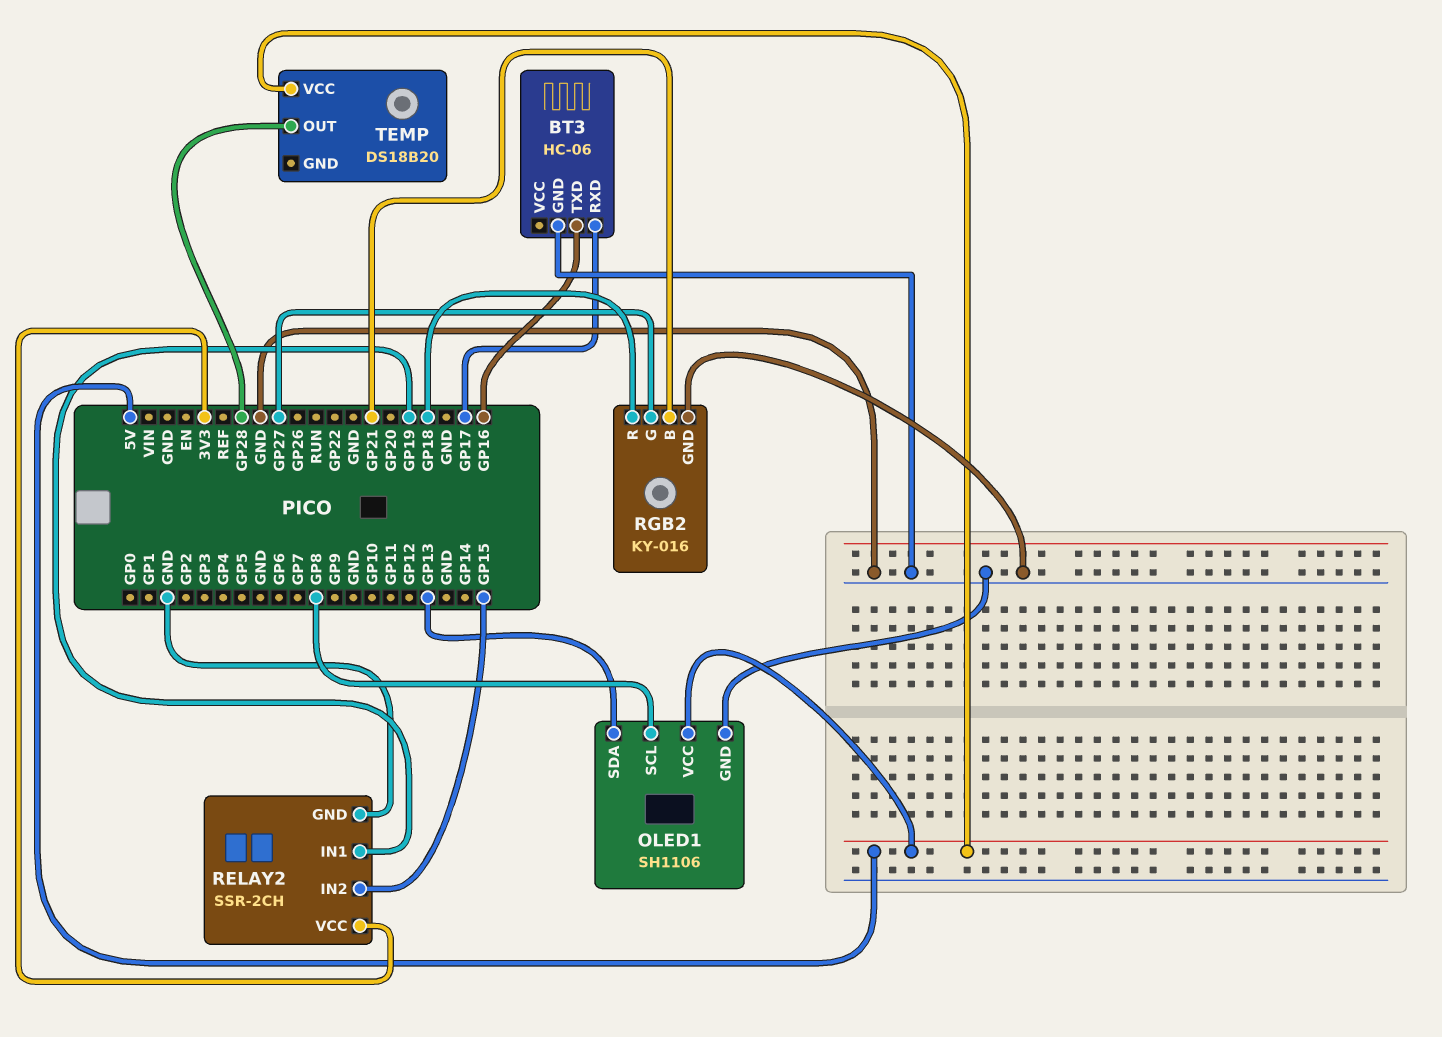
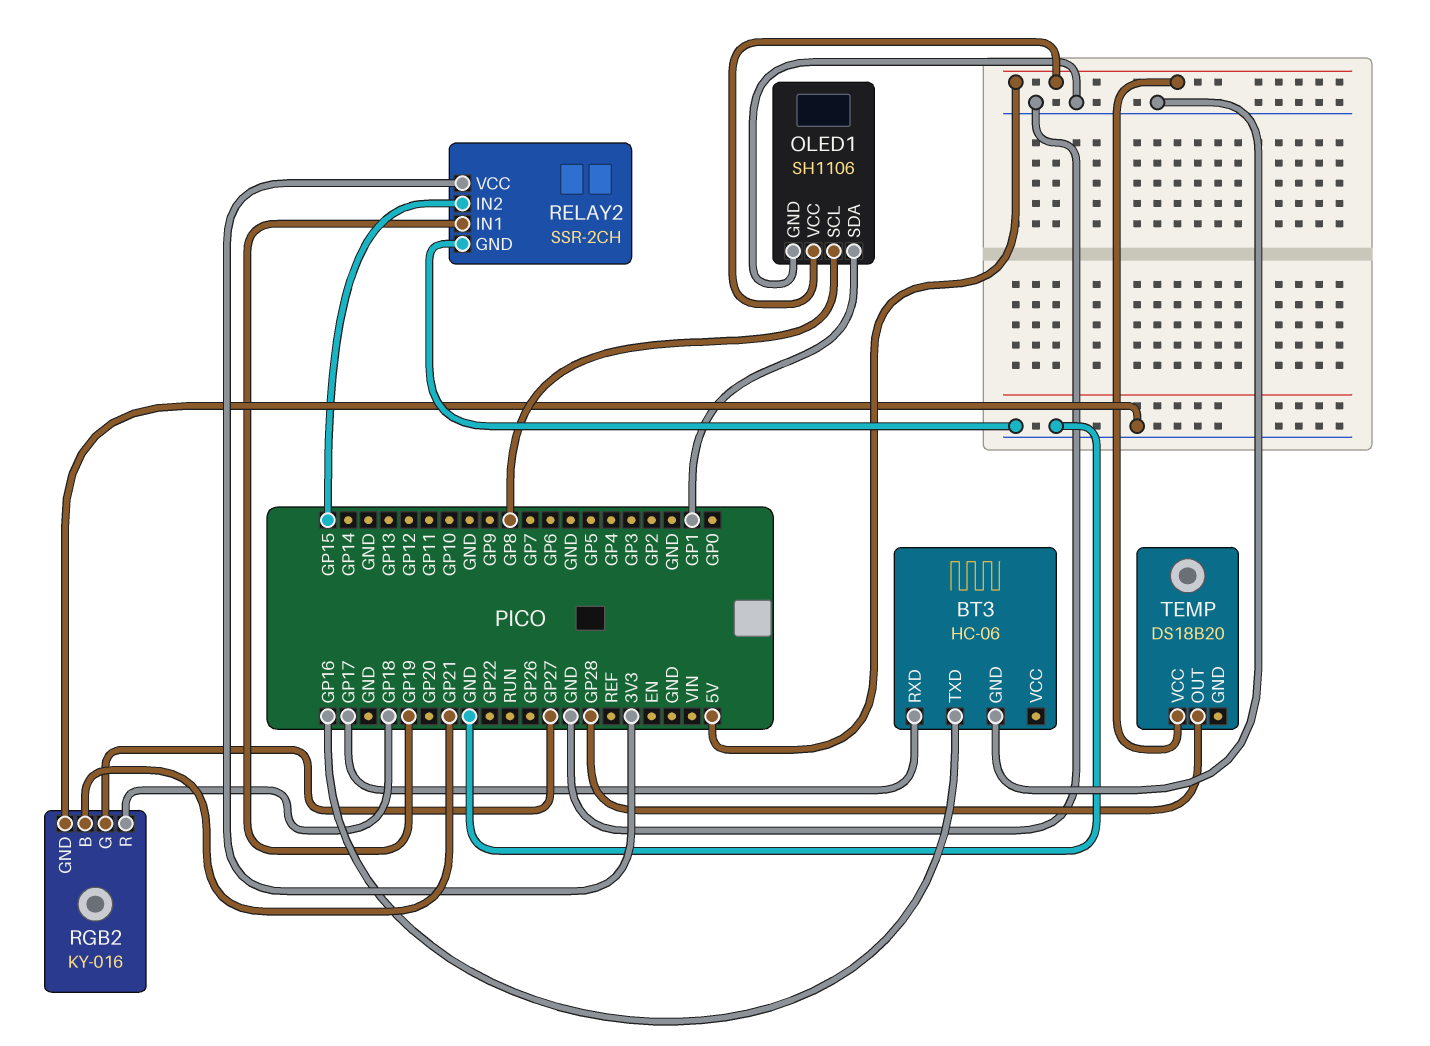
OLED1 pin SDA: GP13 -> GP1

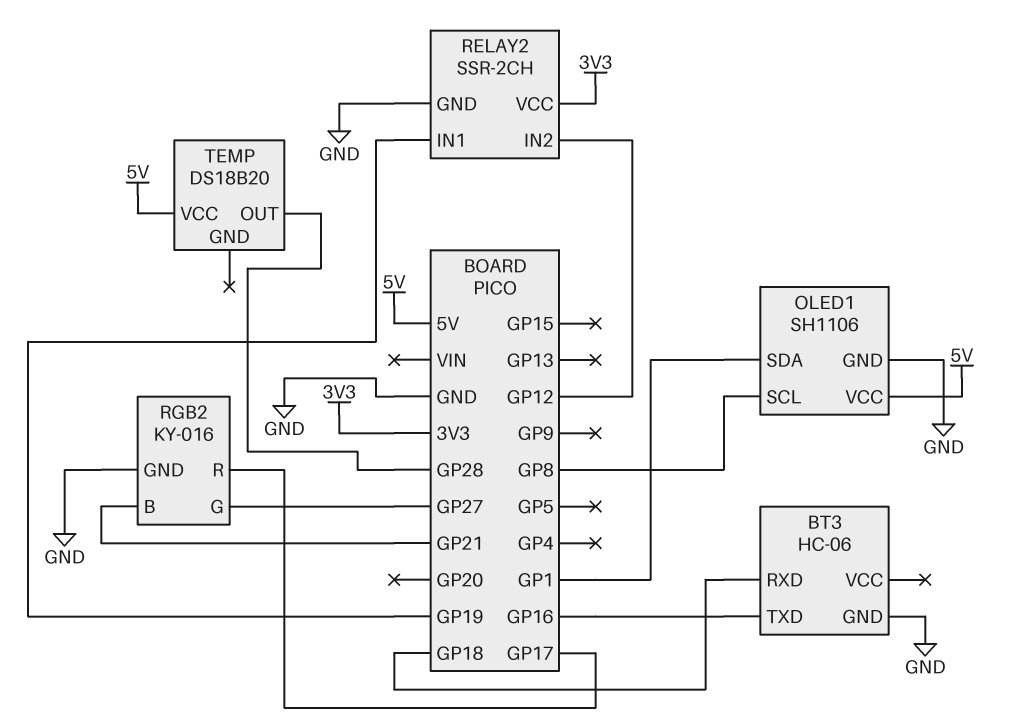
BT3 pin RXD: GP17 -> GP18
RELAY2 pin IN2: GP15 -> GP12
RGB2 pin R: GP18 -> GP17

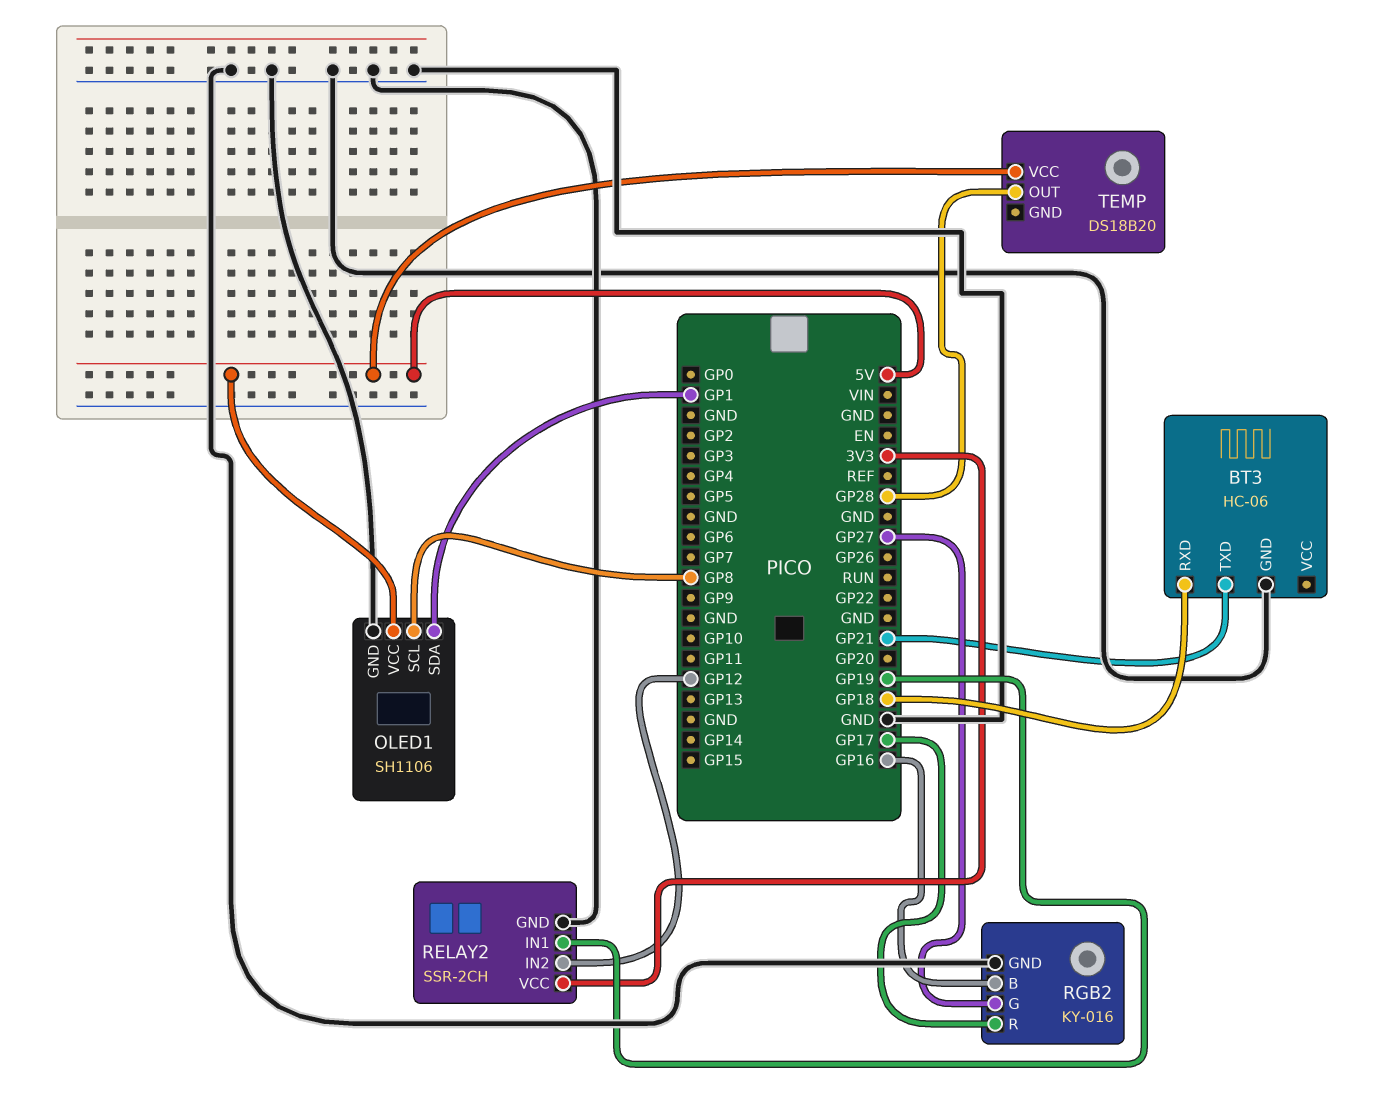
BT3 pin TXD: GP16 -> GP21
RGB2 pin B: GP21 -> GP16

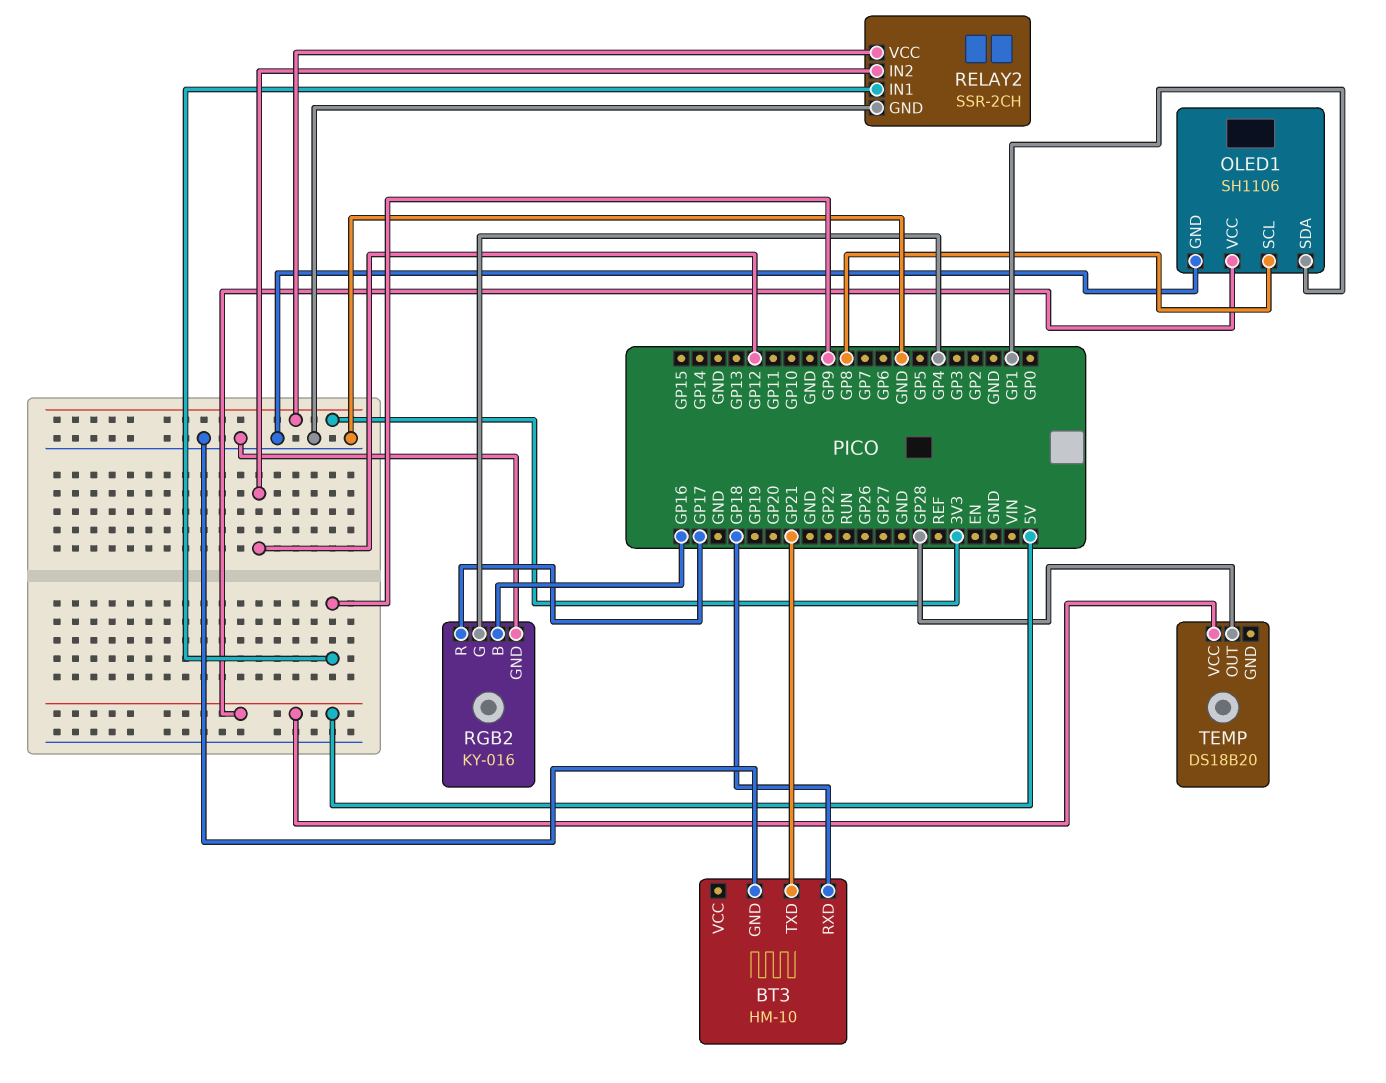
BT3: HC-06 -> HM-10
RELAY2 pin IN1: GP19 -> GP9
RGB2 pin G: GP27 -> GP4

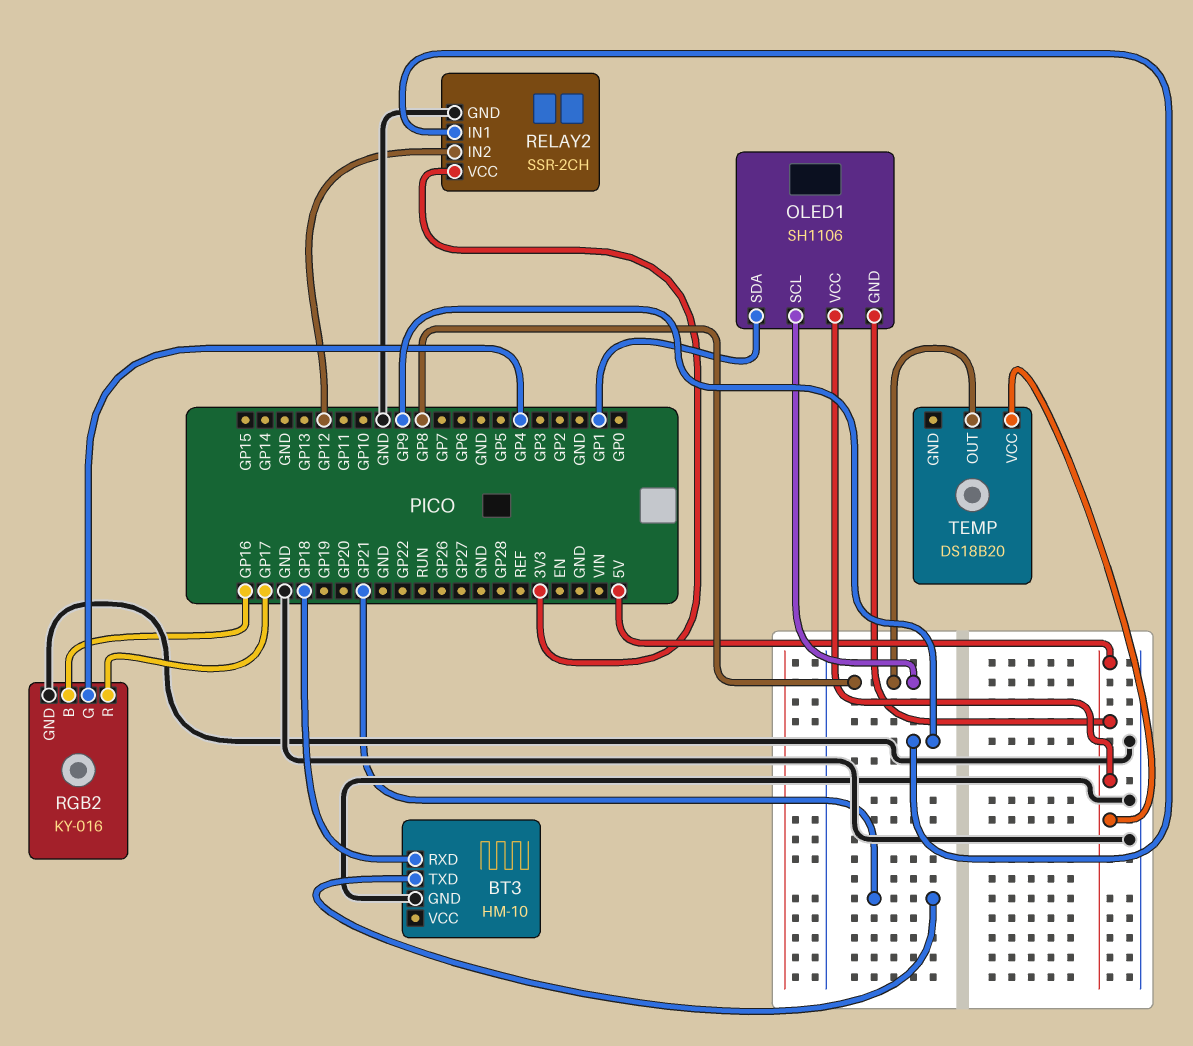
OLED1 pin GND: GND -> 5V
TEMP pin OUT: GP28 -> GP8

